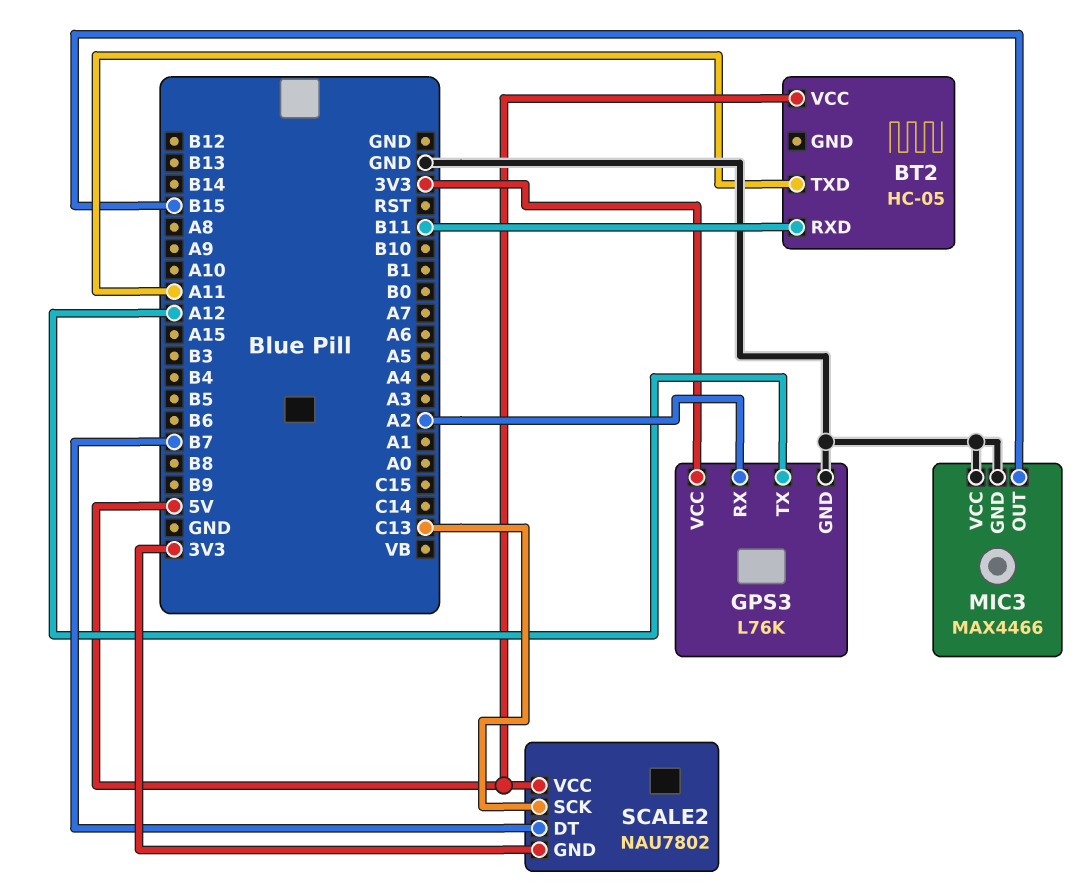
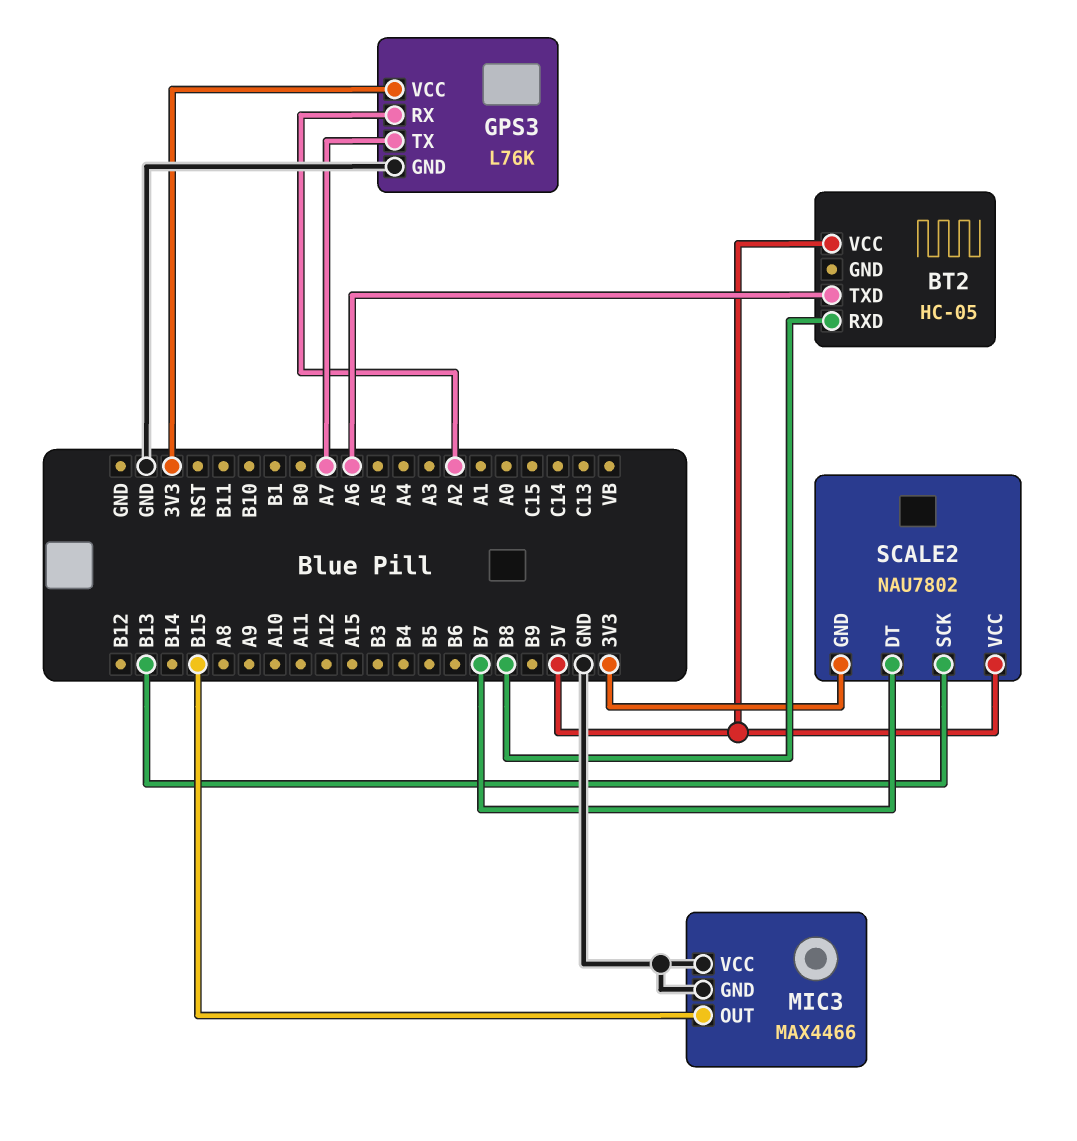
BT2 pin RXD: B11 -> B8
BT2 pin TXD: A11 -> A6
GPS3 pin TX: A12 -> A7
SCALE2 pin SCK: C13 -> B13

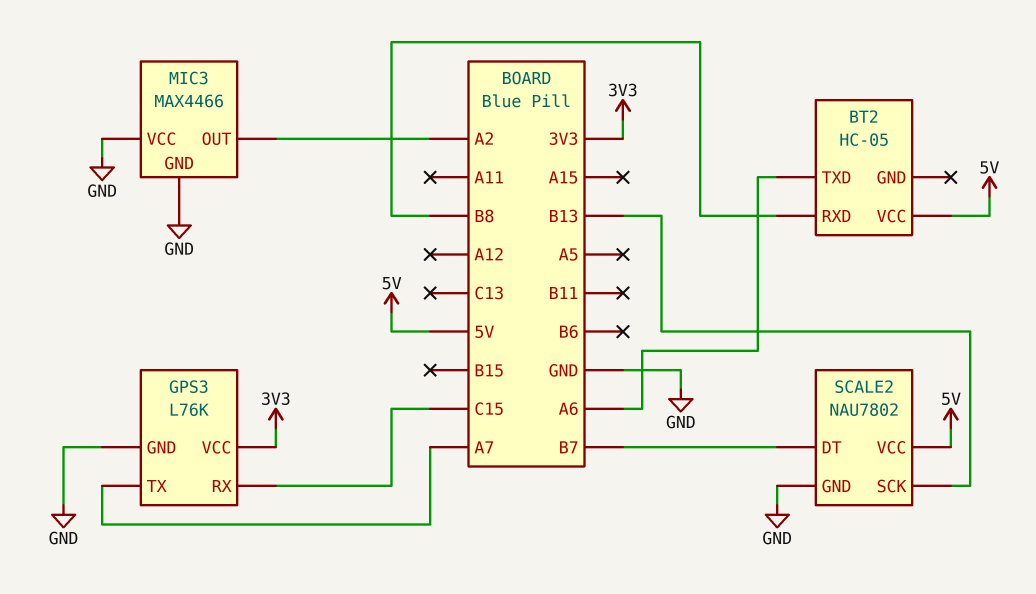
GPS3 pin RX: A2 -> C15
MIC3 pin OUT: B15 -> A2
SCALE2 pin GND: 3V3 -> GND

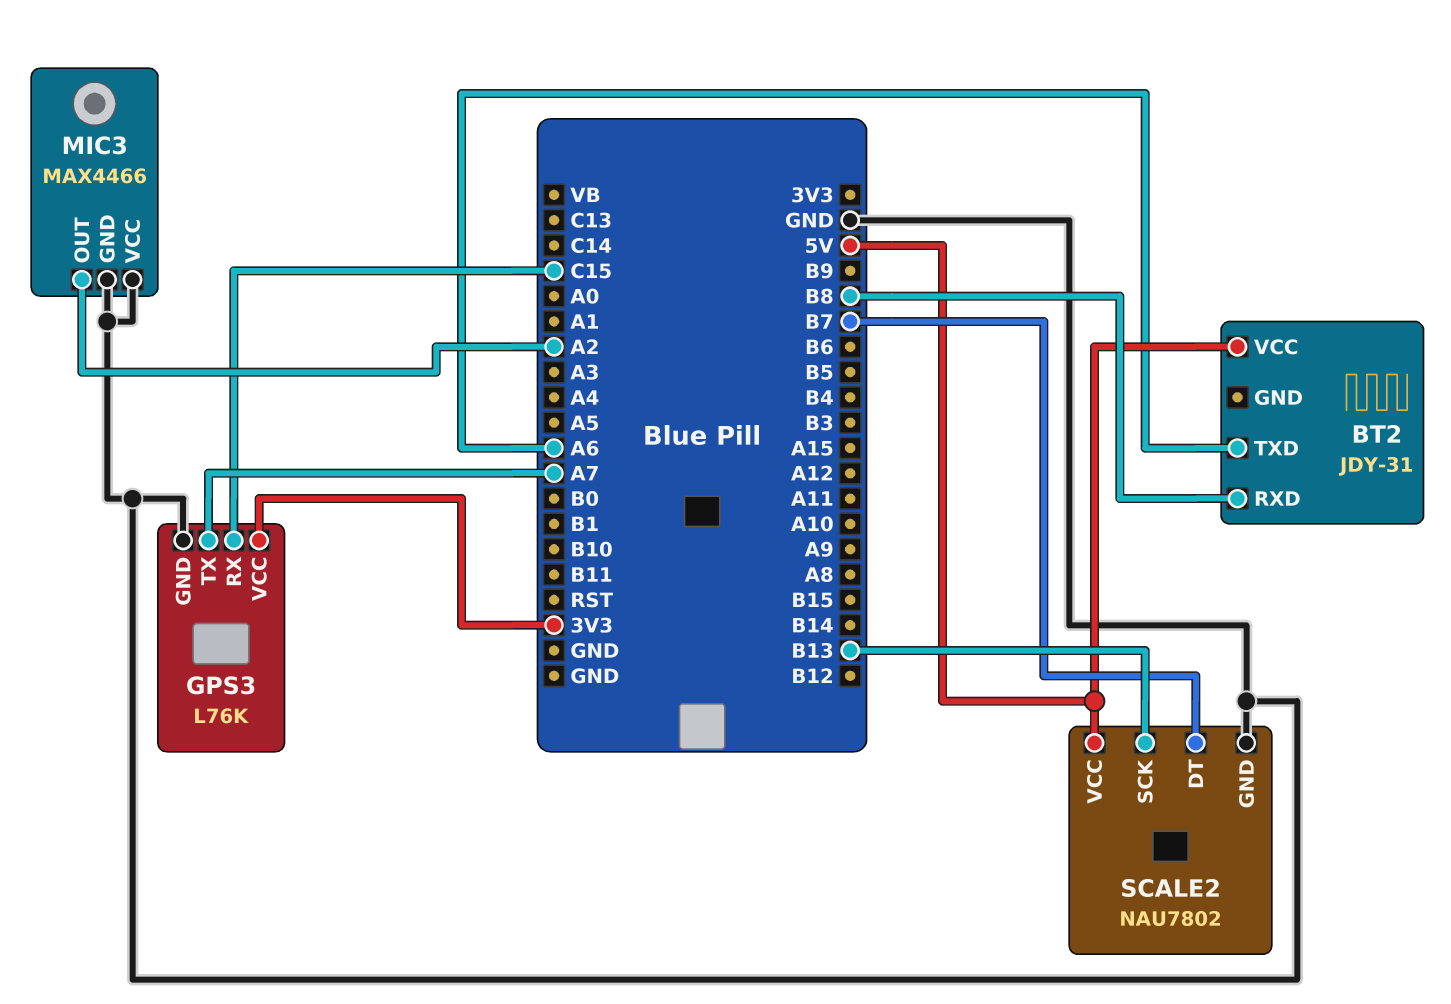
BT2: HC-05 -> JDY-31

